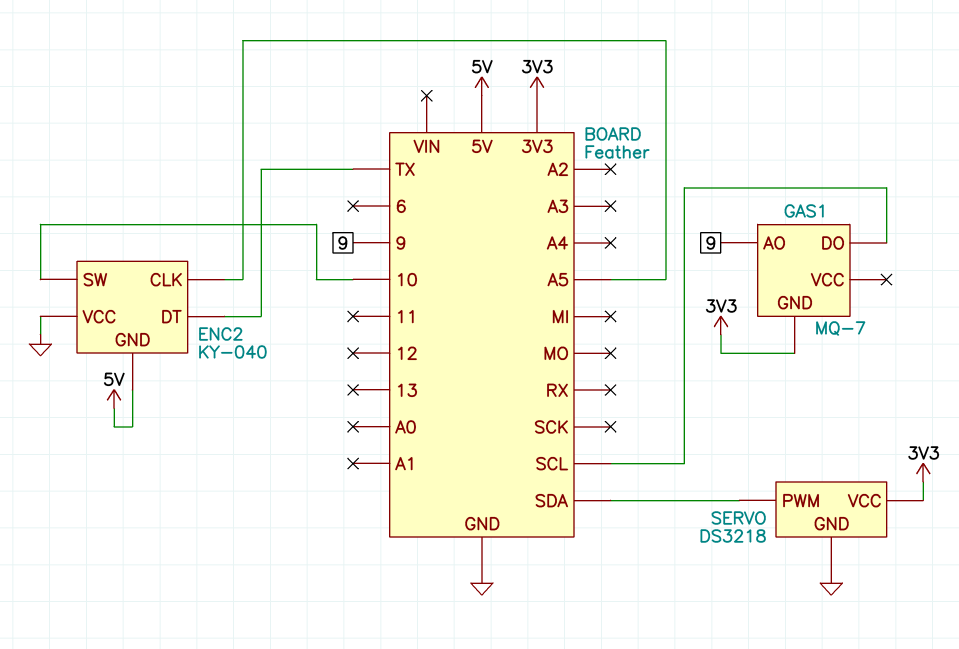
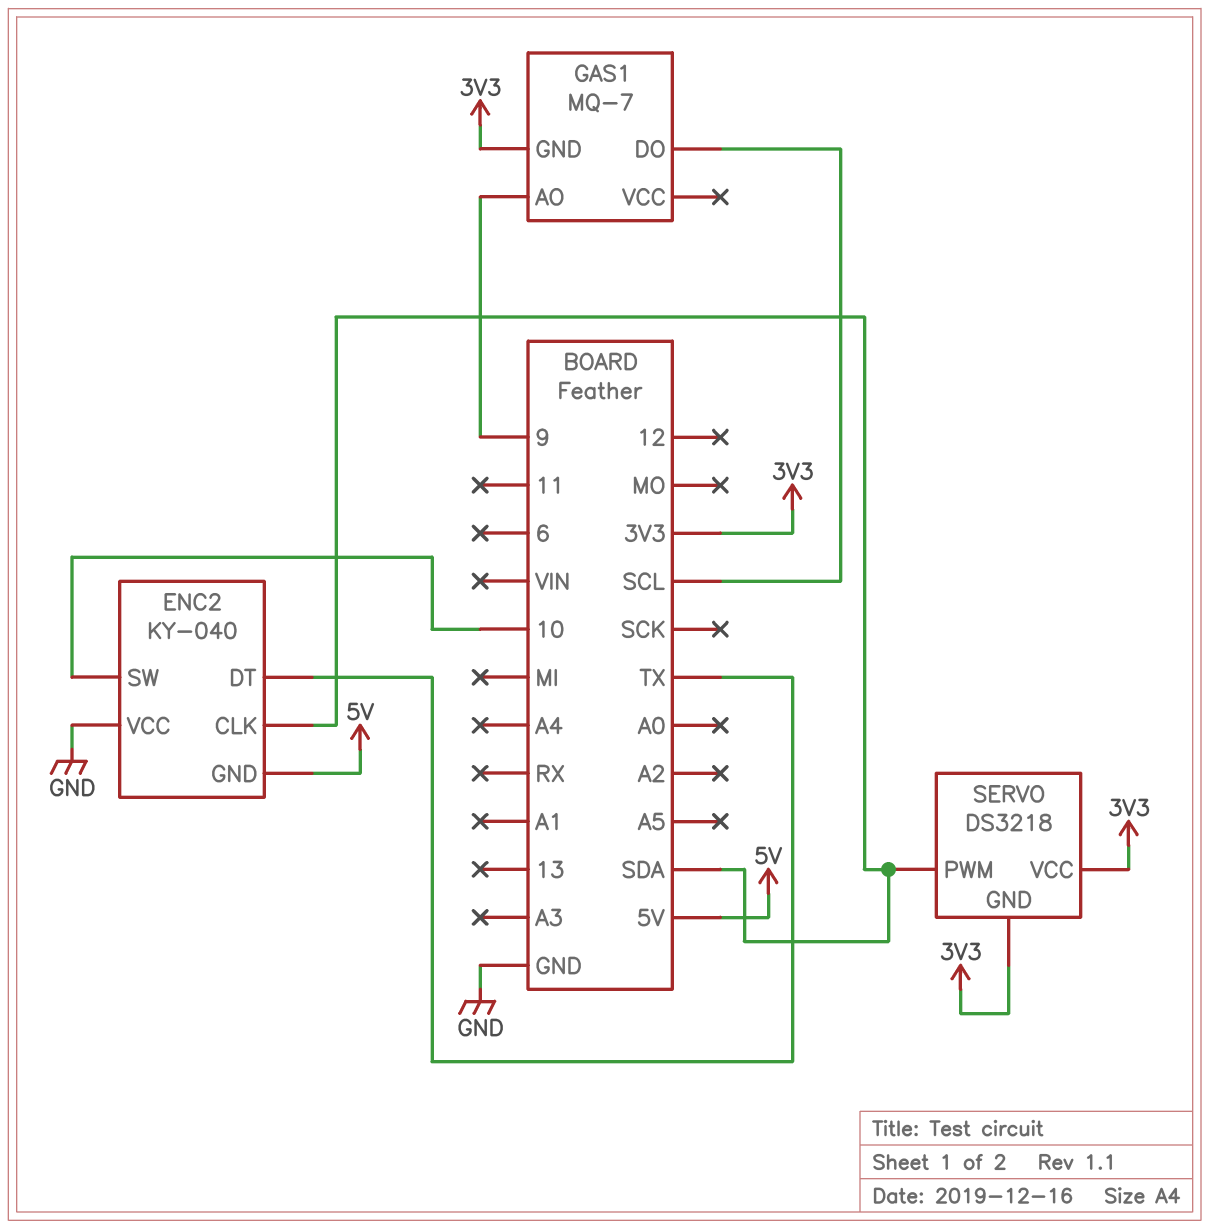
ENC2 pin CLK: A5 -> SDA
SERVO pin GND: GND -> 3V3

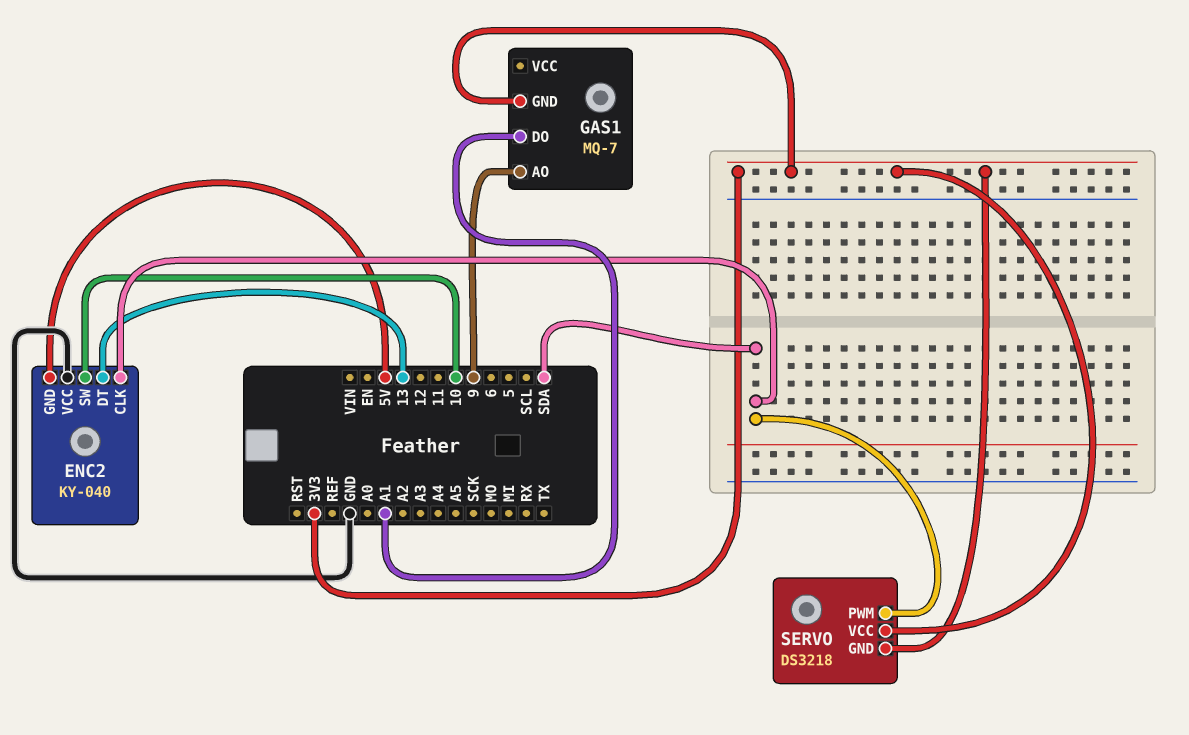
ENC2 pin DT: TX -> 13
GAS1 pin DO: SCL -> A1

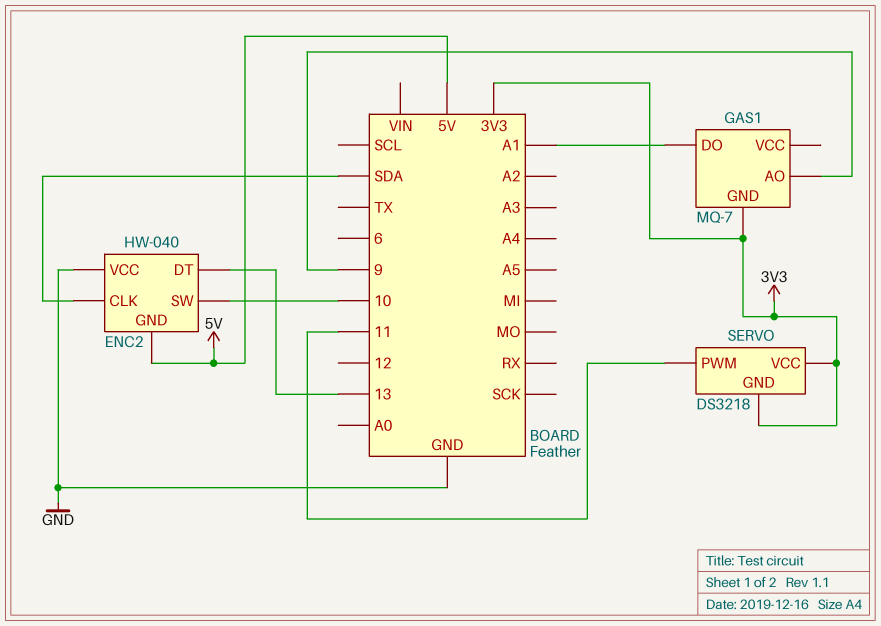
ENC2: KY-040 -> HW-040
SERVO pin PWM: SDA -> 11

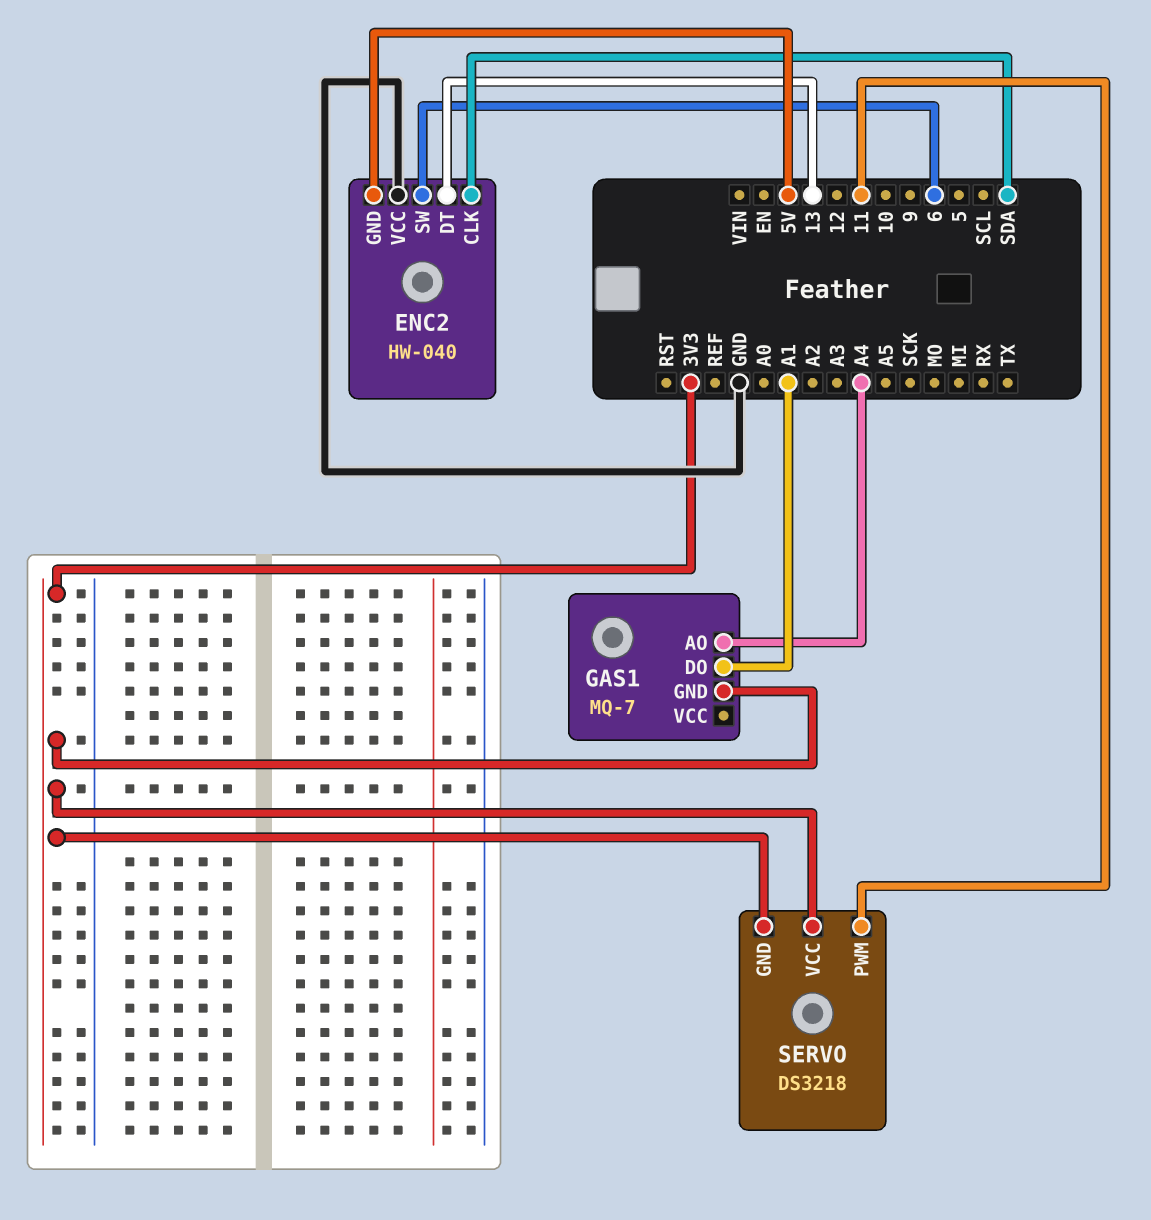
ENC2 pin SW: 10 -> 6
GAS1 pin AO: 9 -> A4

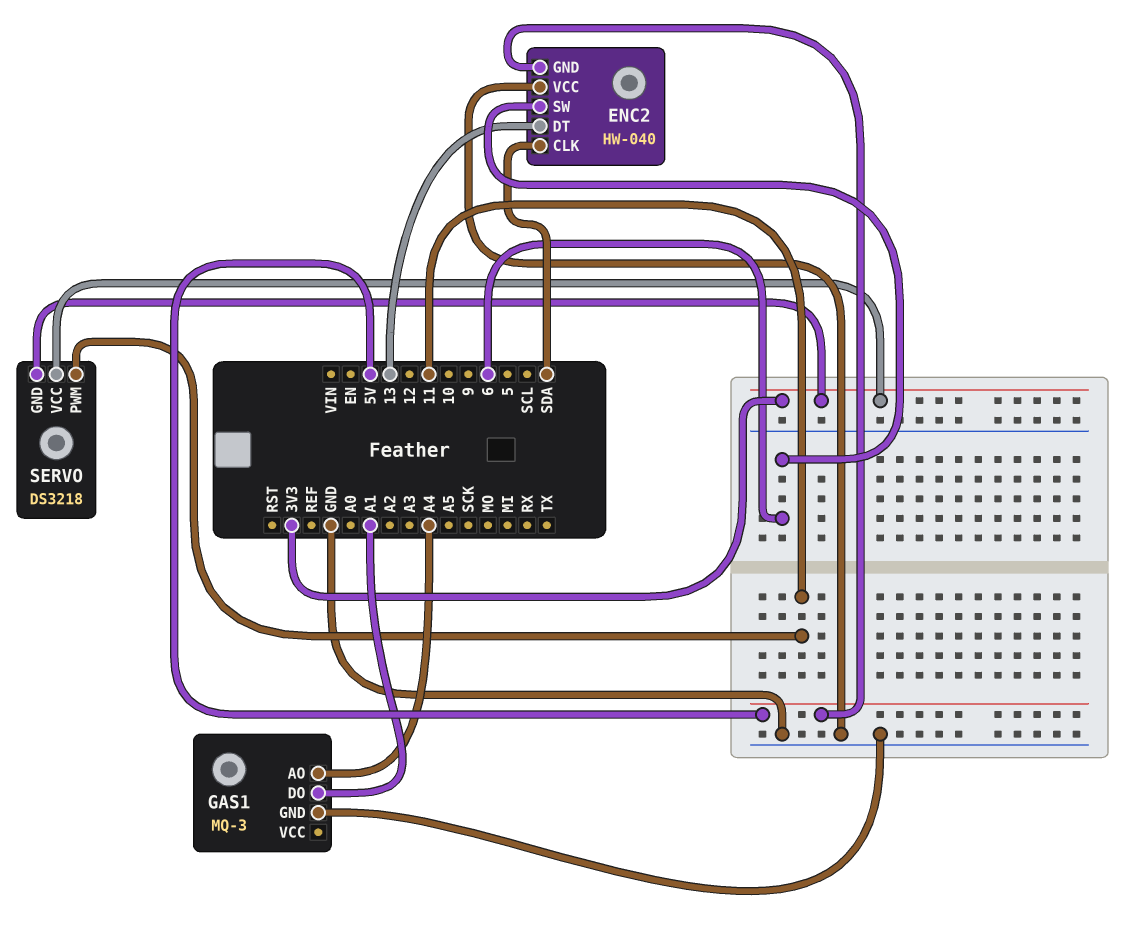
GAS1: MQ-7 -> MQ-3
GAS1 pin GND: 3V3 -> GND

